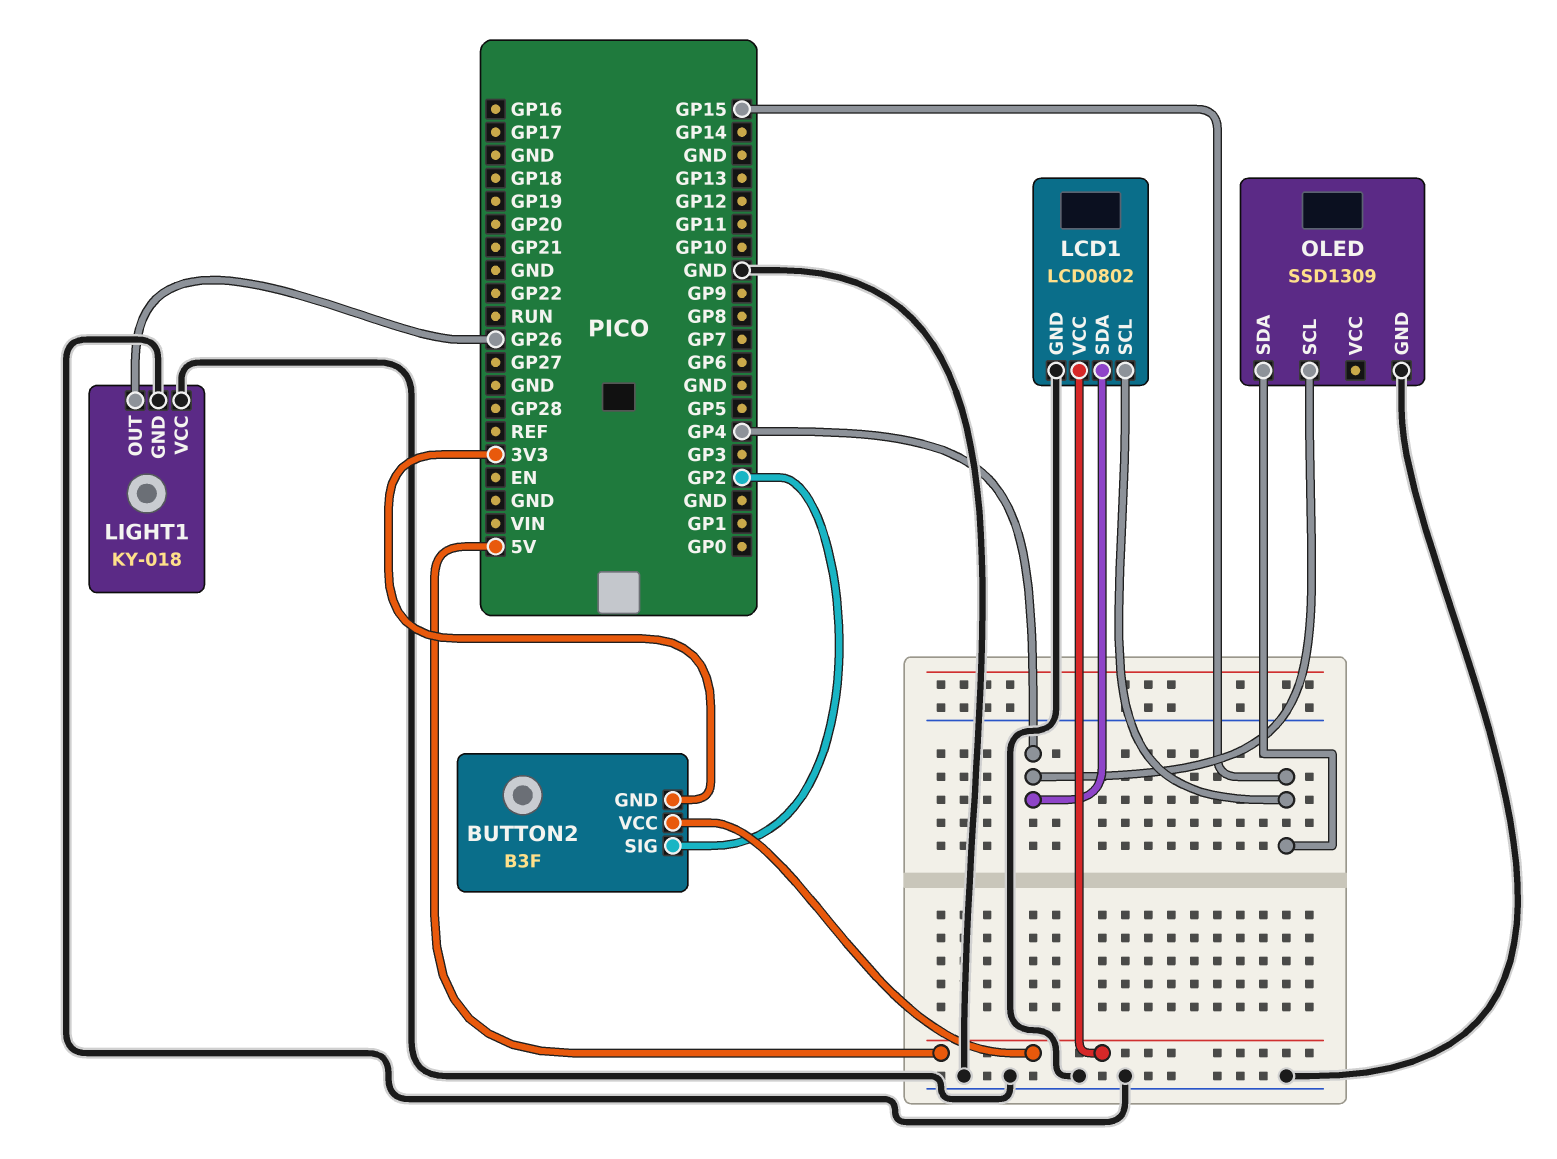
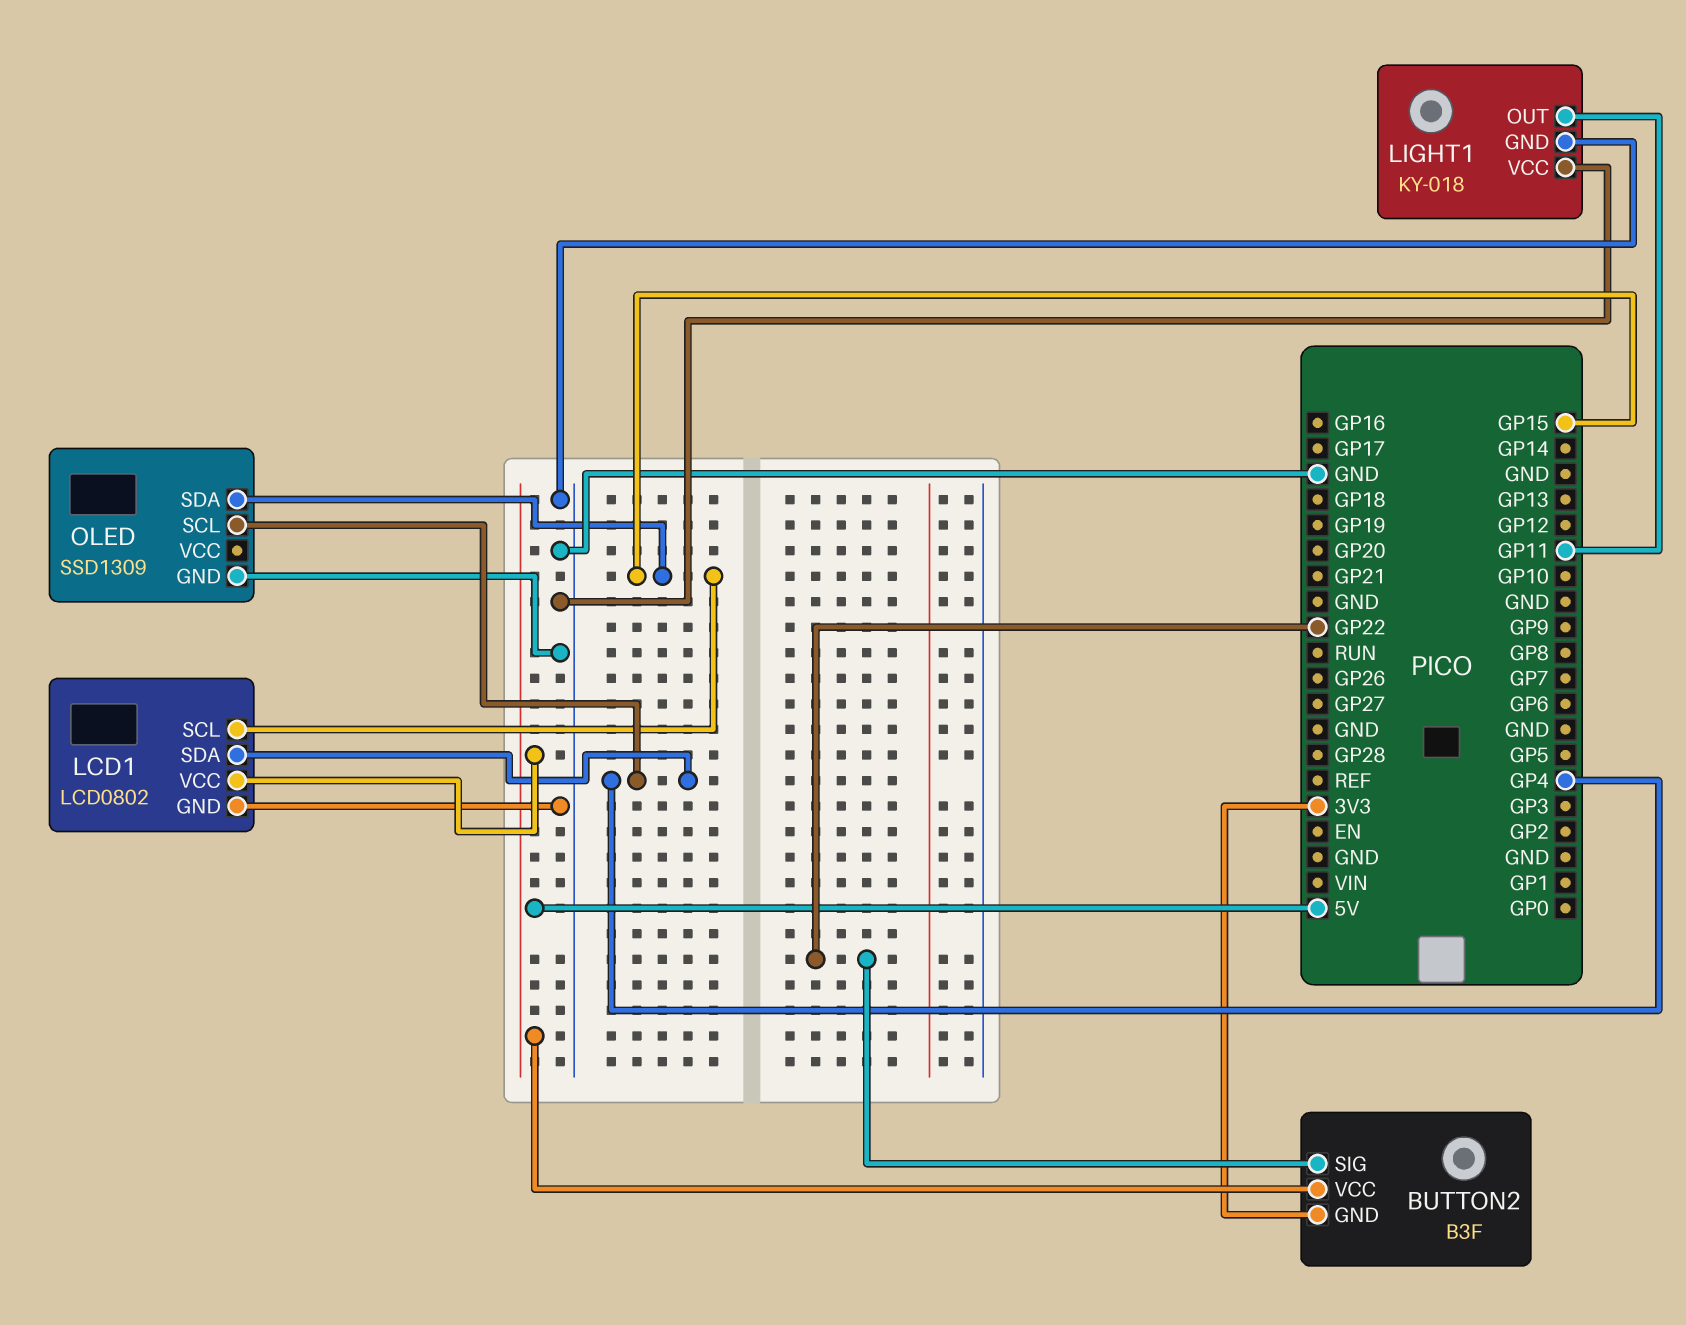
BUTTON2 pin SIG: GP2 -> GP22
LIGHT1 pin OUT: GP26 -> GP11

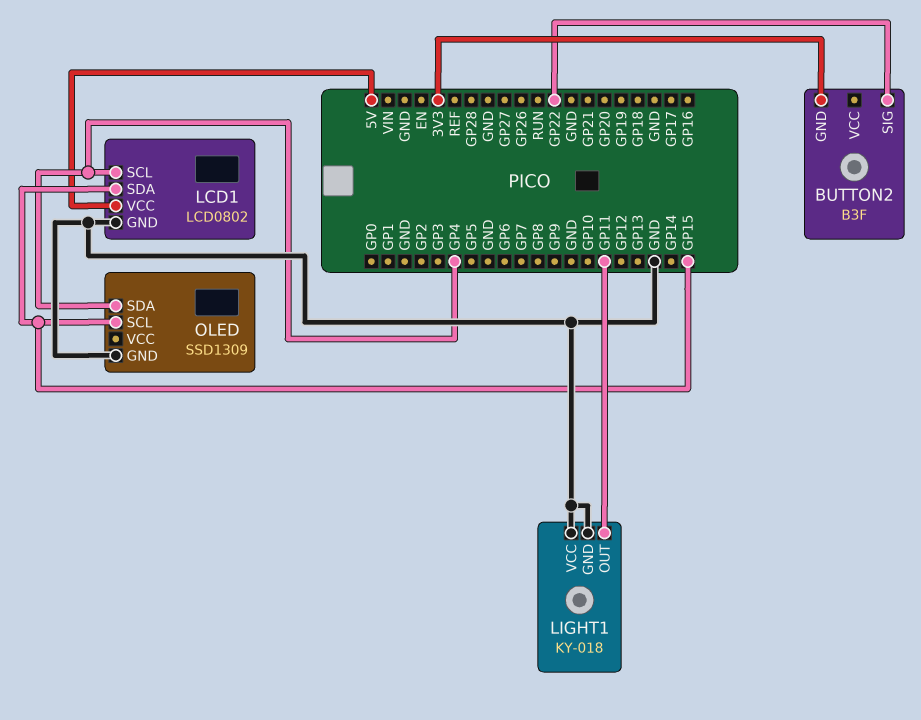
BUTTON2 pin VCC: 5V -> none
LCD1 pin SCL: GP15 -> GP4
LCD1 pin SDA: GP4 -> GP15
OLED pin SCL: GP4 -> GP15
OLED pin SDA: GP15 -> GP4

